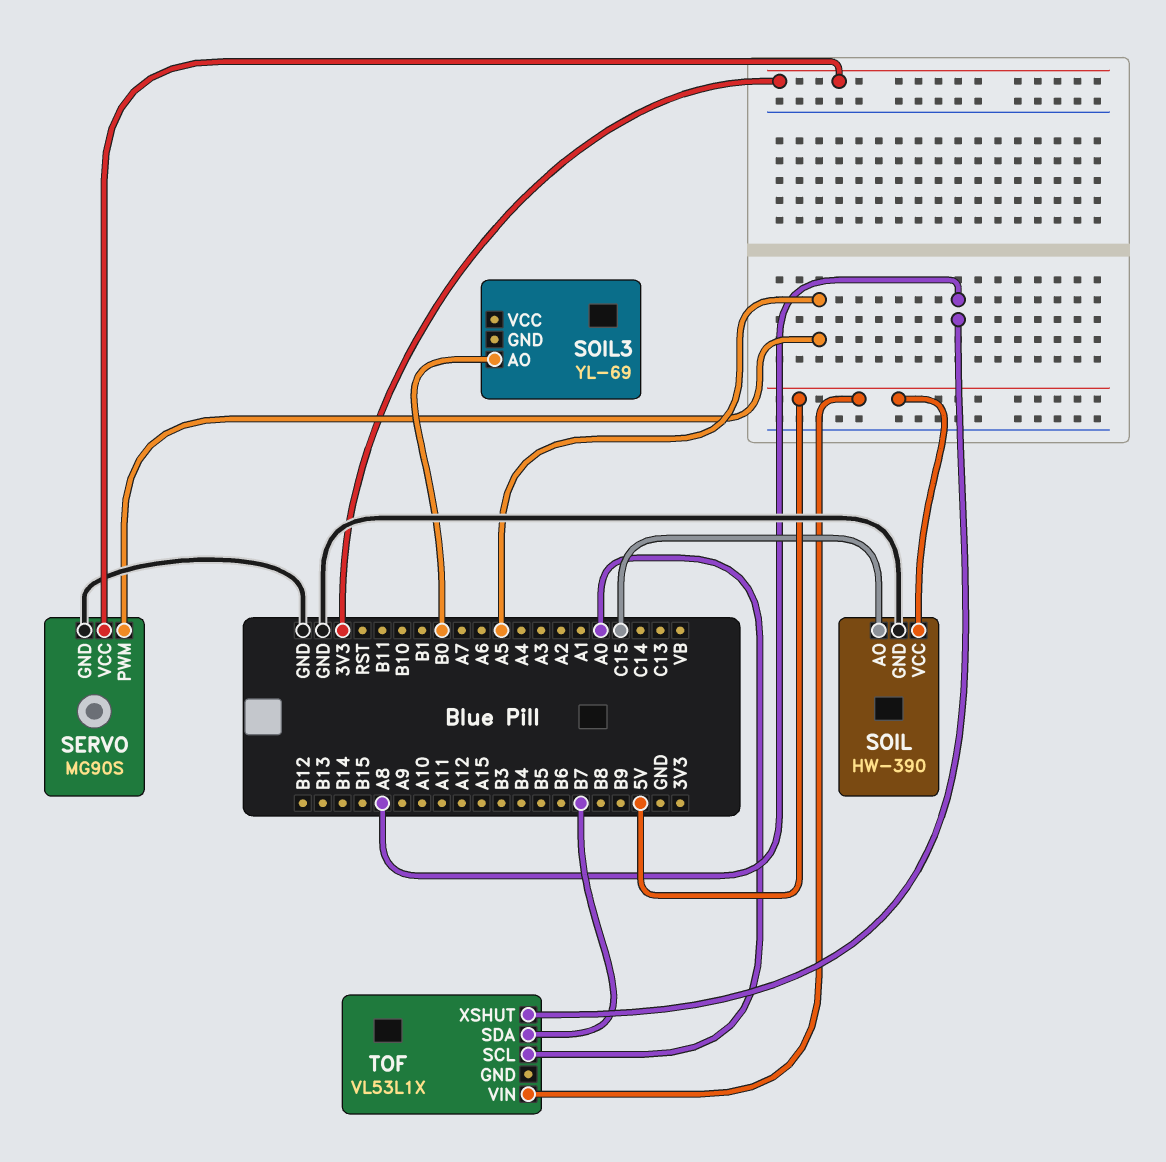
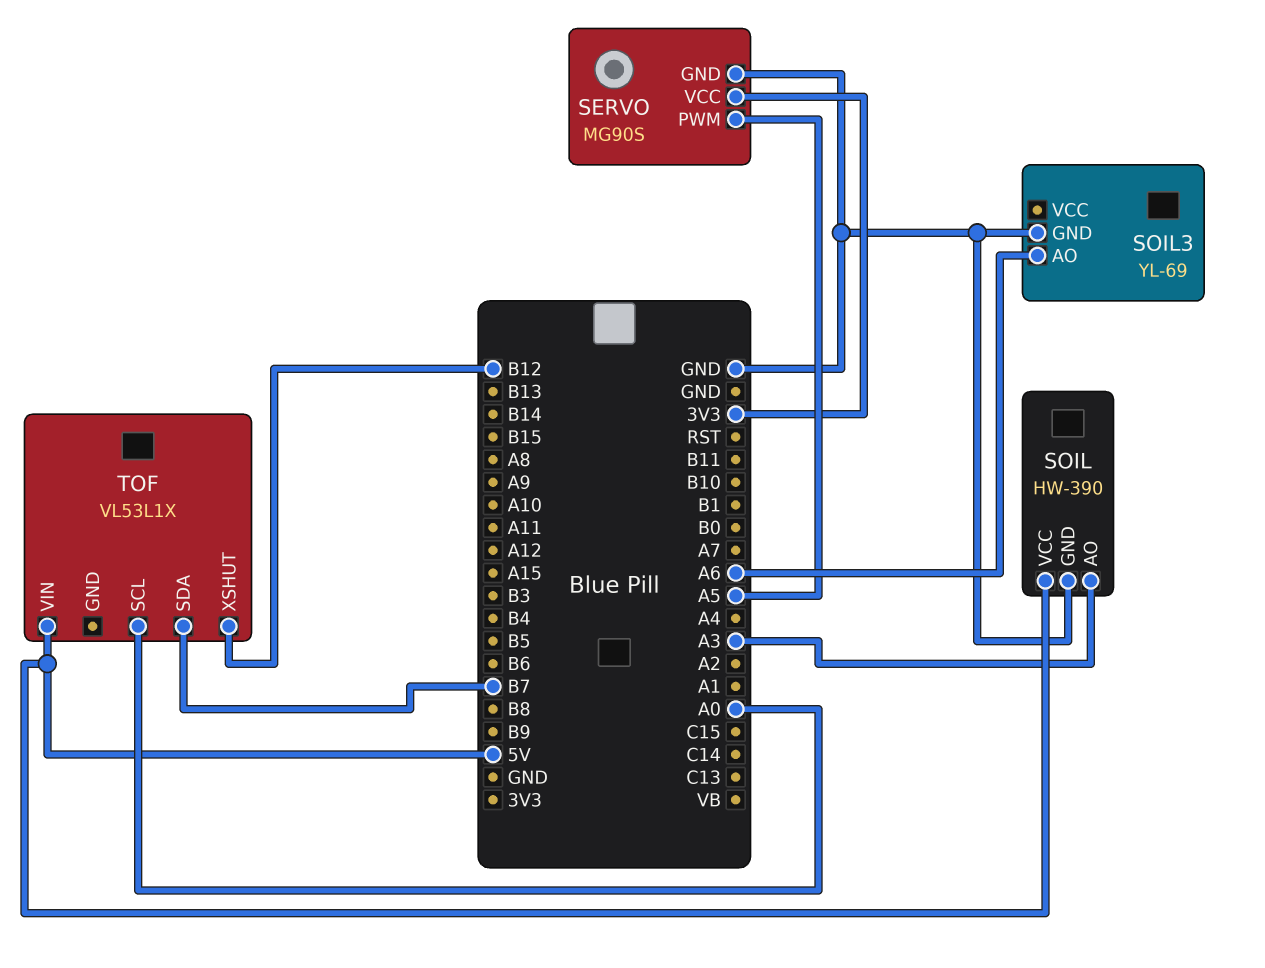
SOIL pin AO: C15 -> A3
SOIL3 pin AO: B0 -> A6
SOIL3 pin GND: none -> GND
TOF pin XSHUT: A8 -> B12

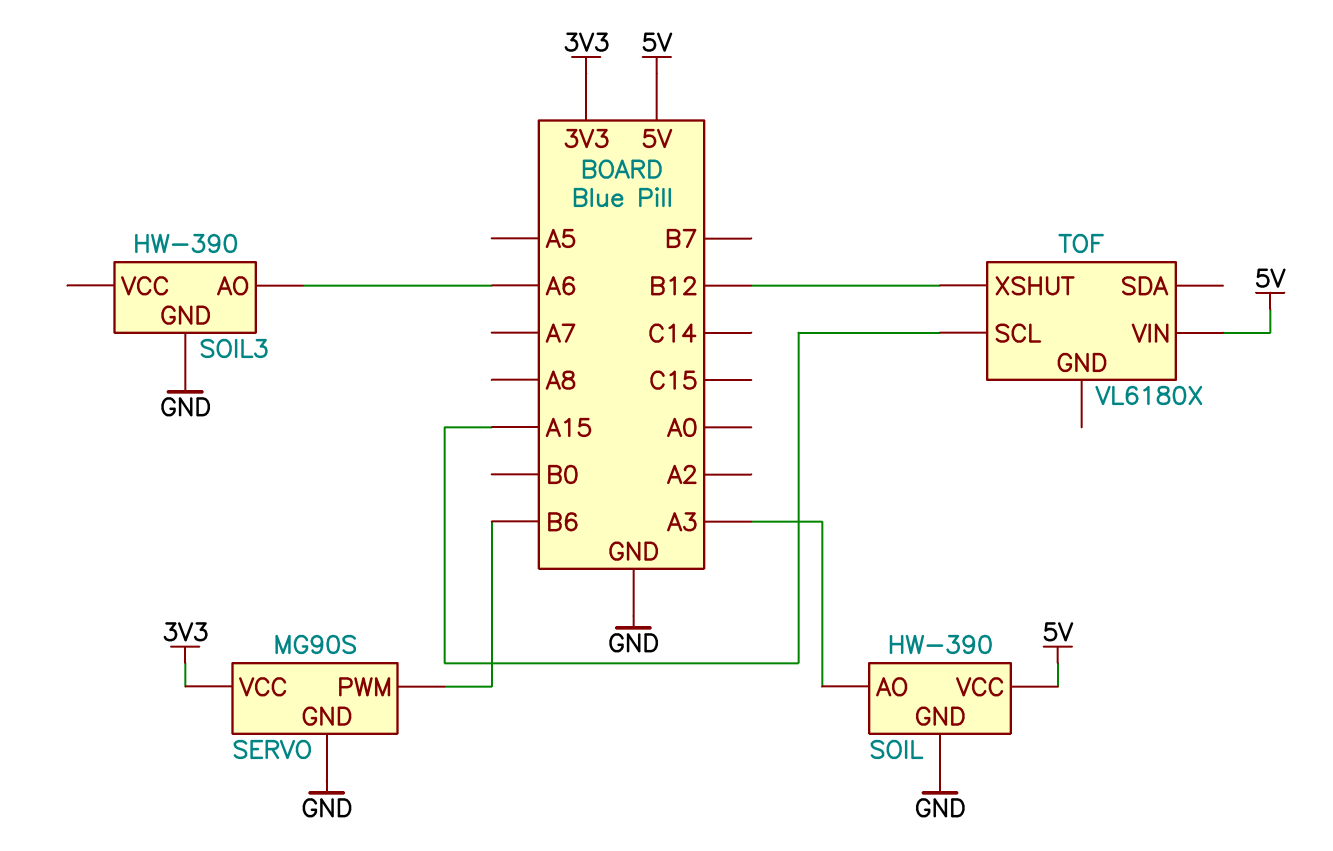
SERVO pin PWM: A5 -> B6
SOIL3: YL-69 -> HW-390
TOF: VL53L1X -> VL6180X
TOF pin SCL: A0 -> A15
TOF pin SDA: B7 -> none

